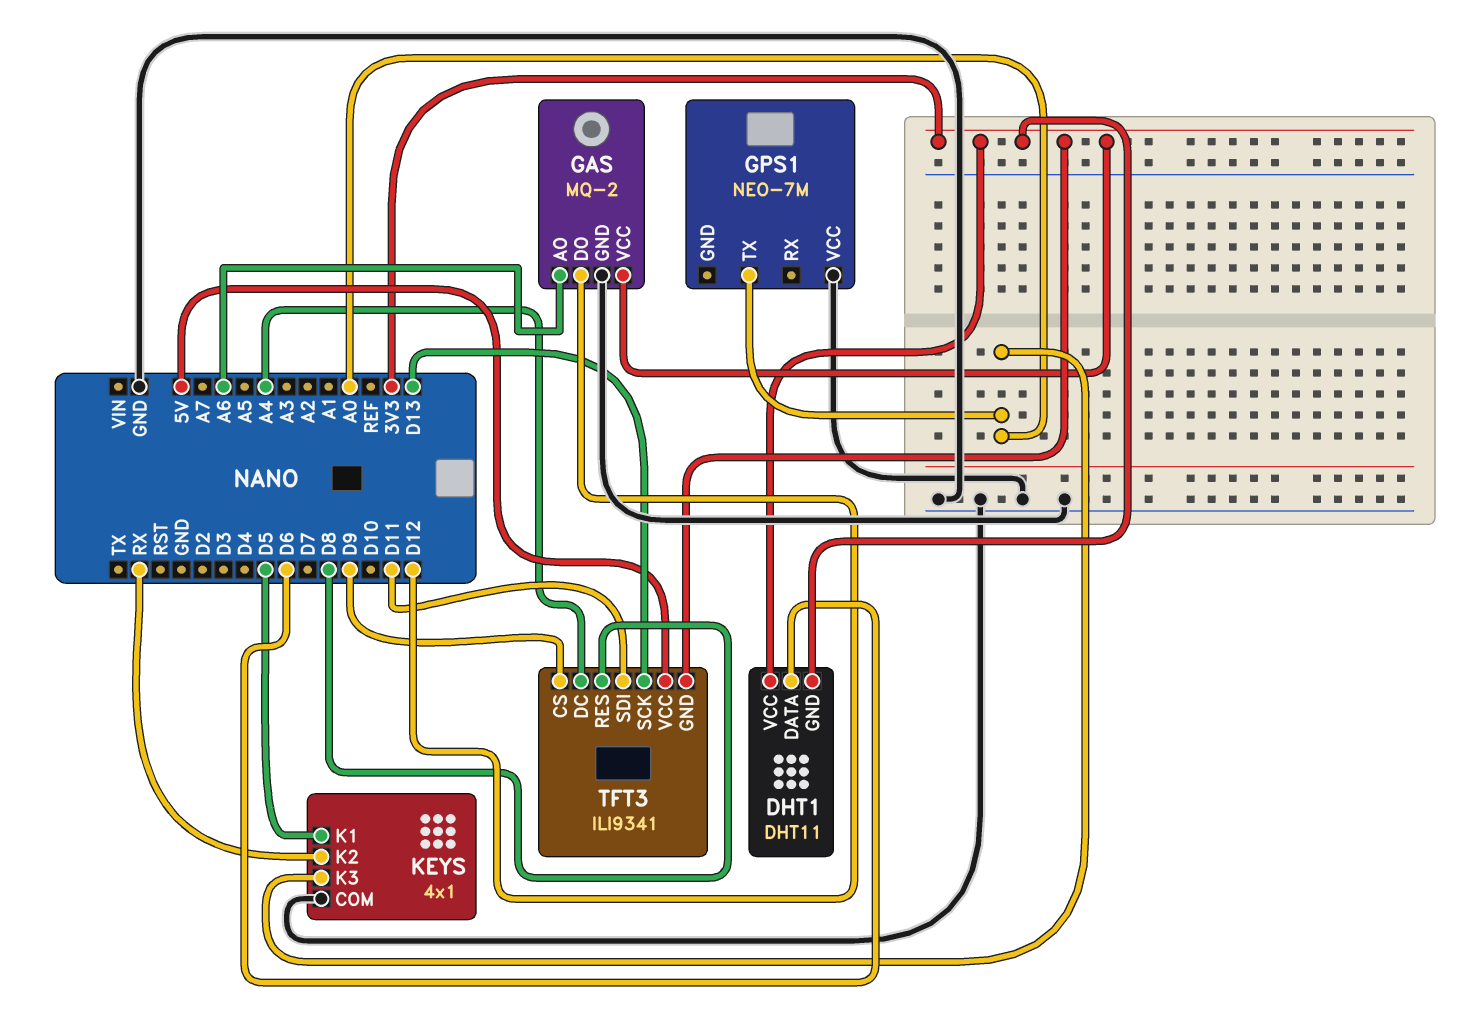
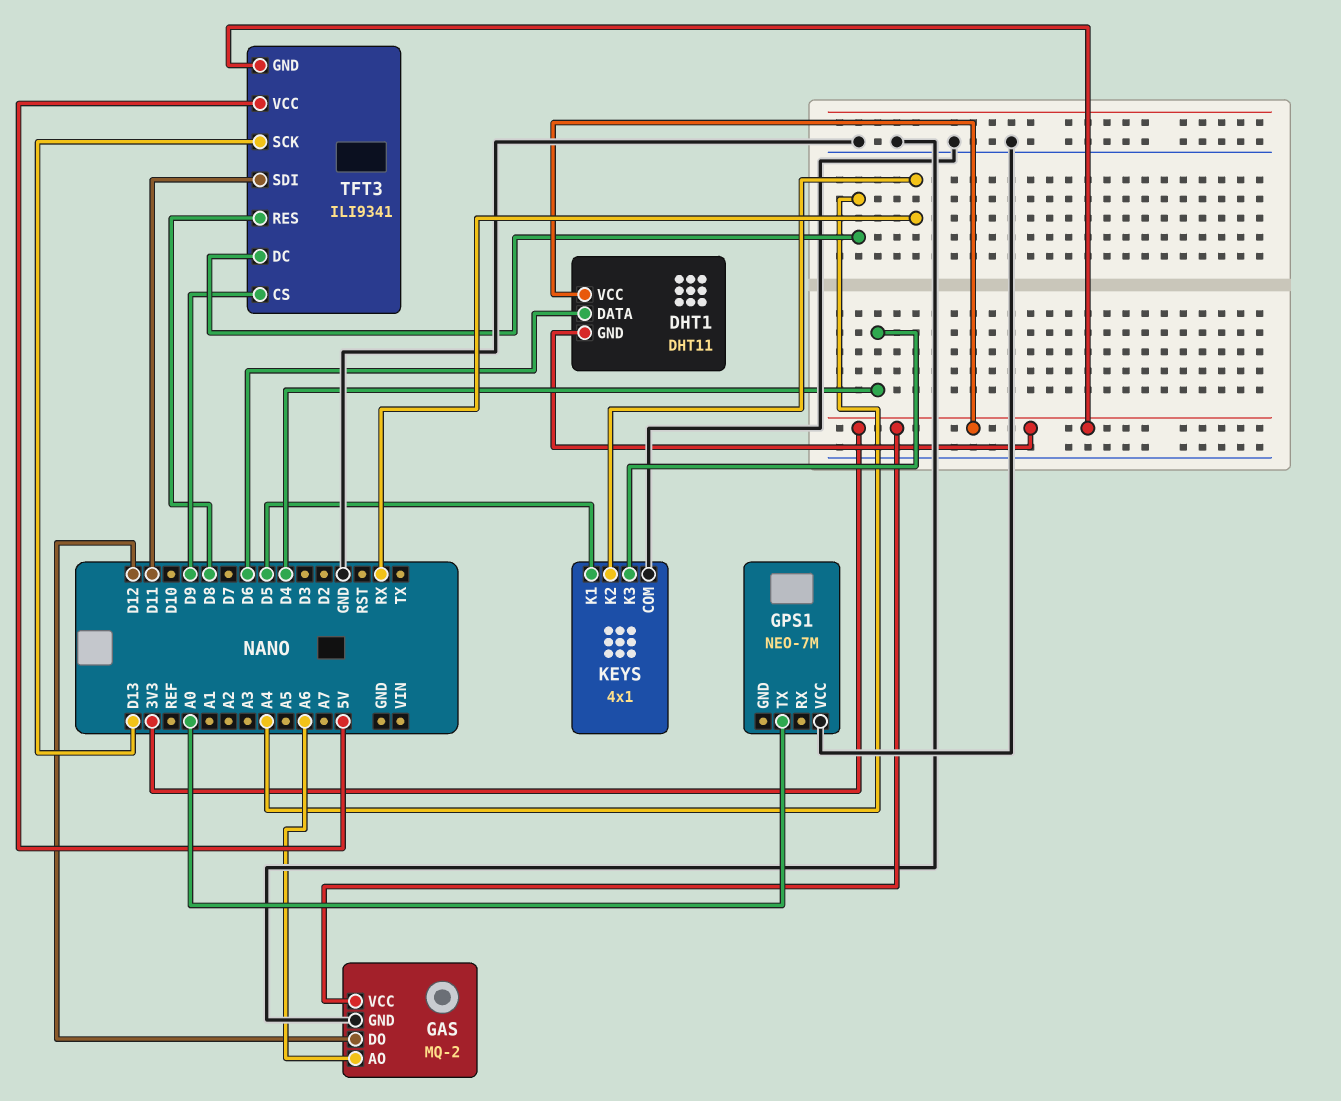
KEYS pin K3: A0 -> D4

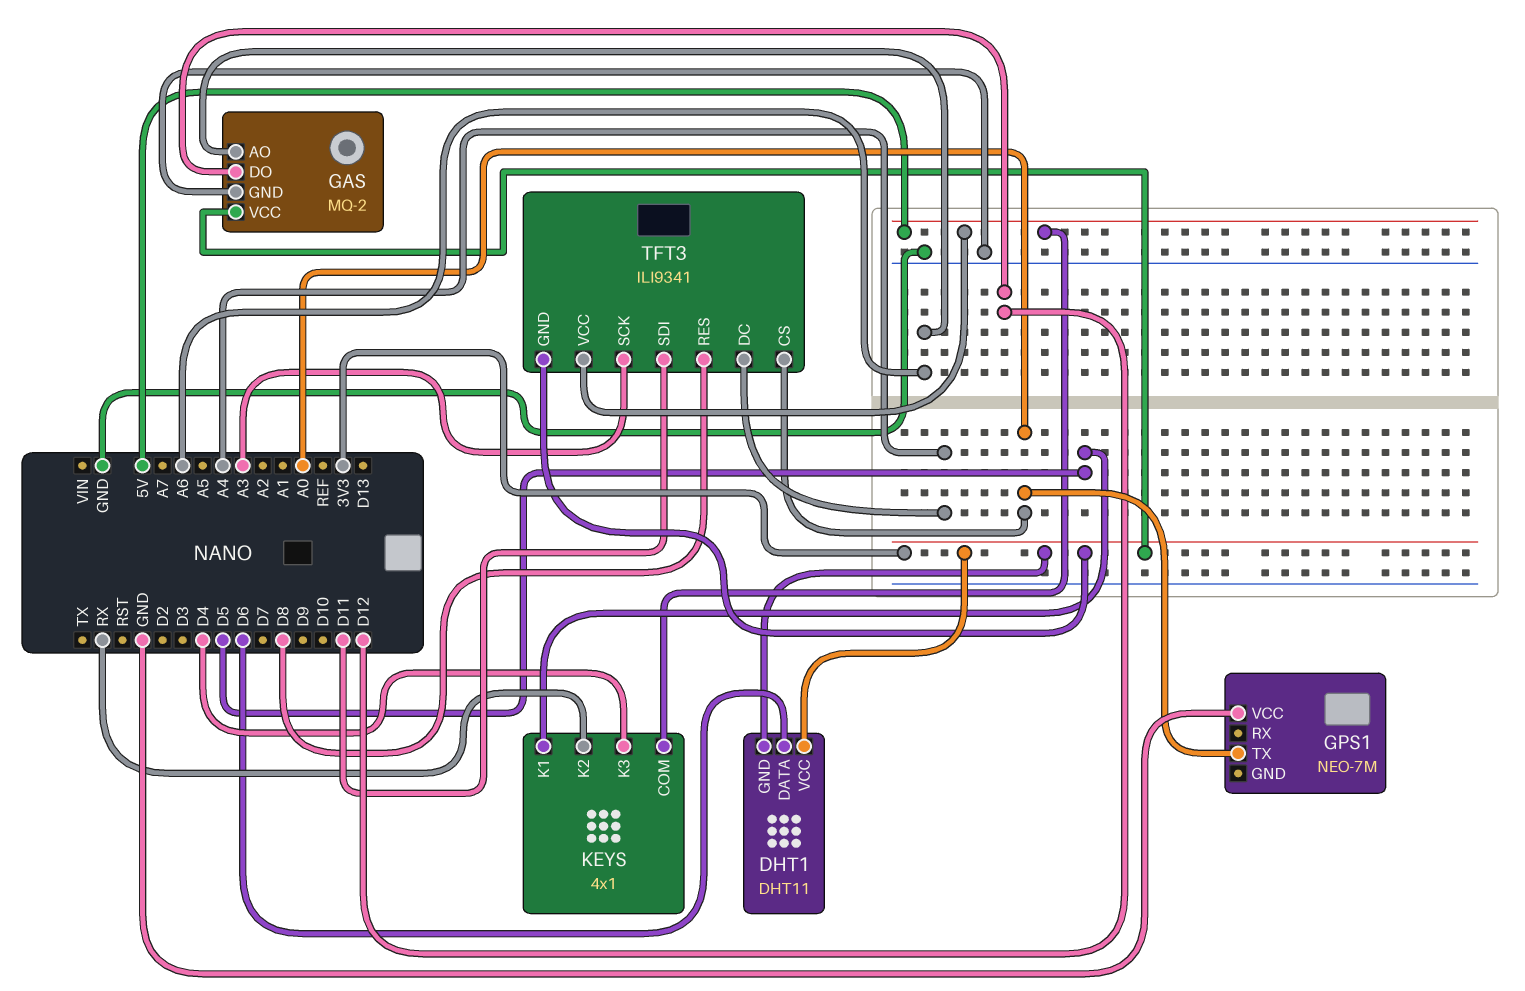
KEYS pin COM: GND -> 5V
TFT3 pin CS: D9 -> A0
TFT3 pin SCK: D13 -> A3

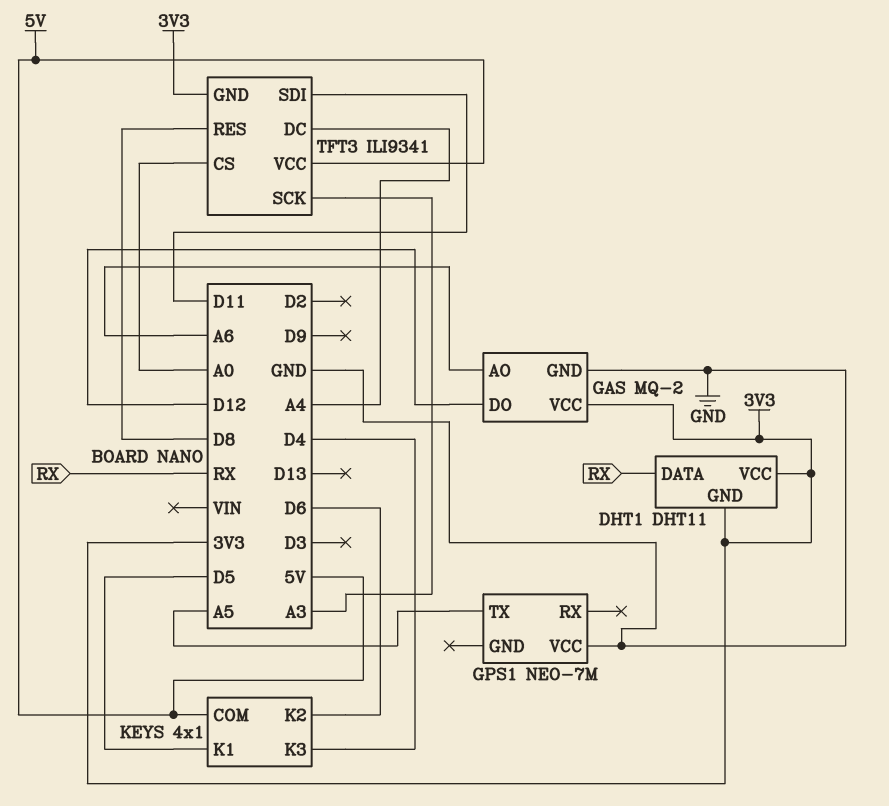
DHT1 pin DATA: D6 -> RX
GPS1 pin TX: A0 -> A5
KEYS pin K2: RX -> D6

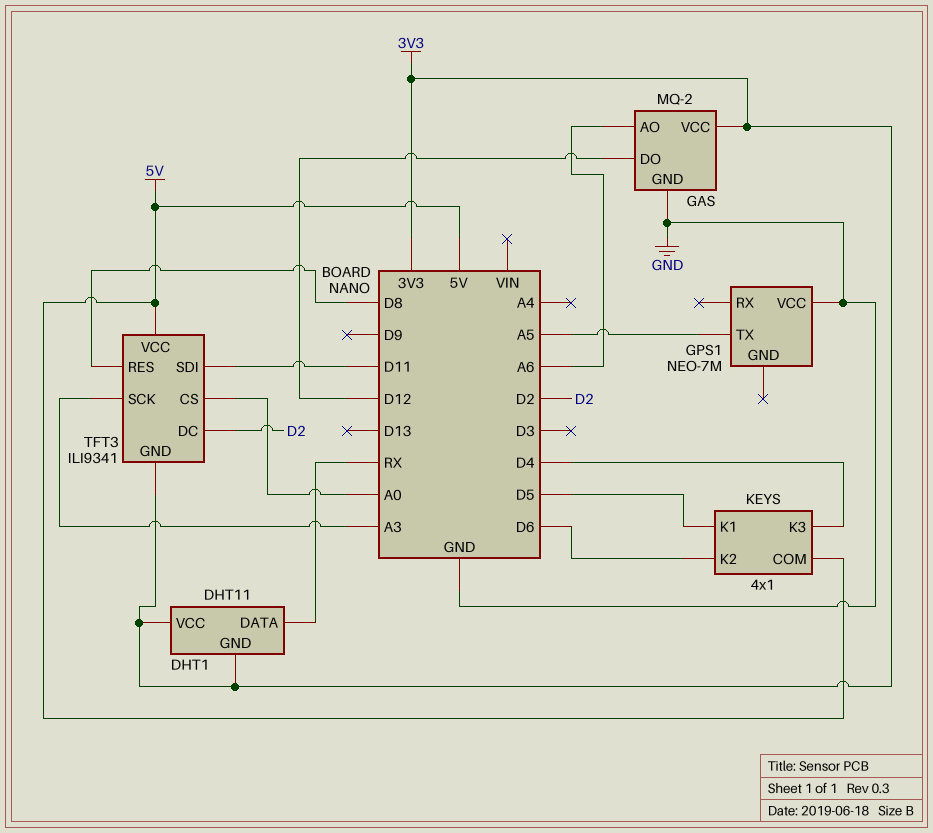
TFT3 pin DC: A4 -> D2

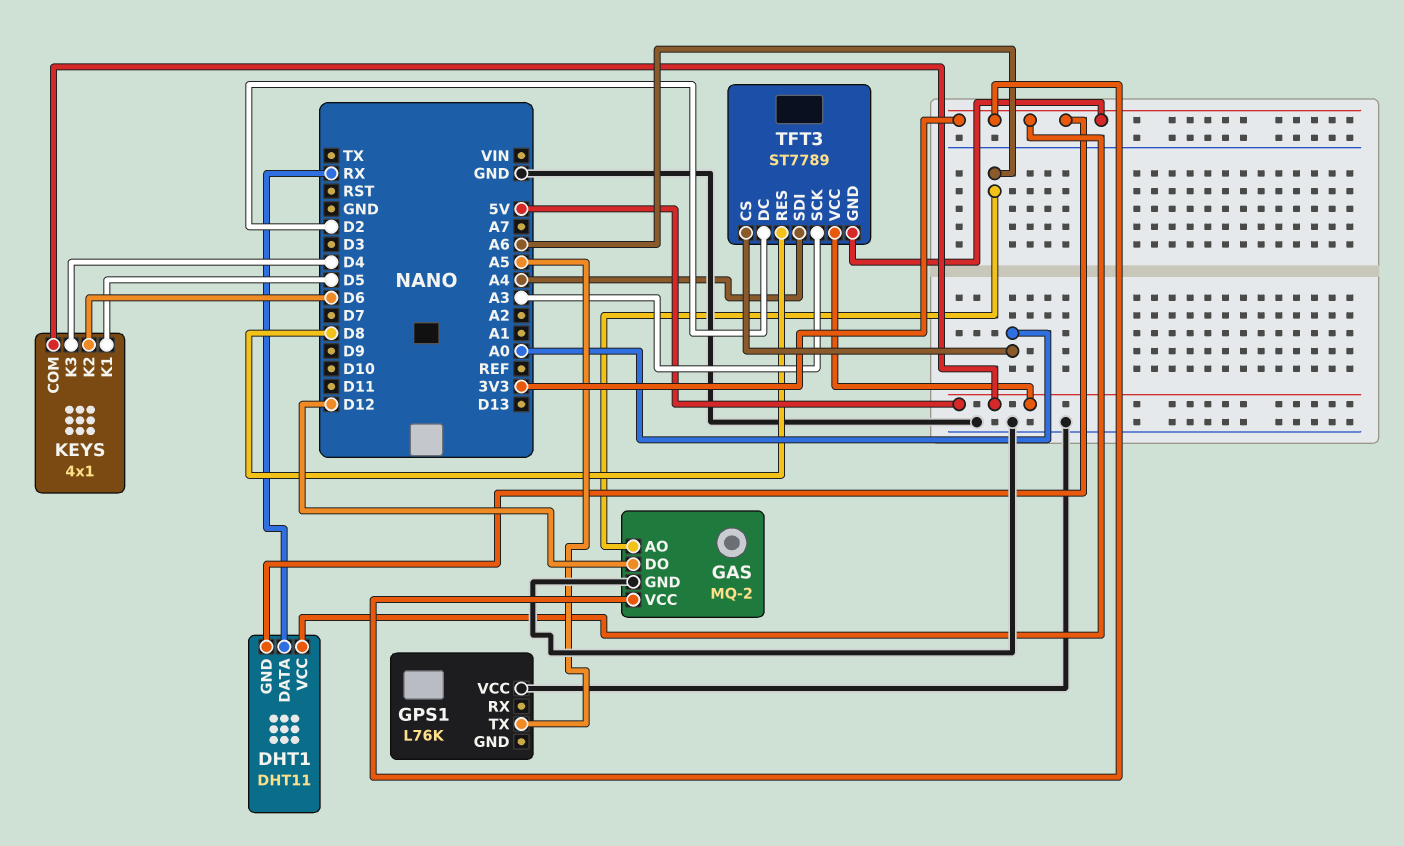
GPS1: NEO-7M -> L76K
TFT3: ILI9341 -> ST7789
TFT3 pin SDI: D11 -> A4

